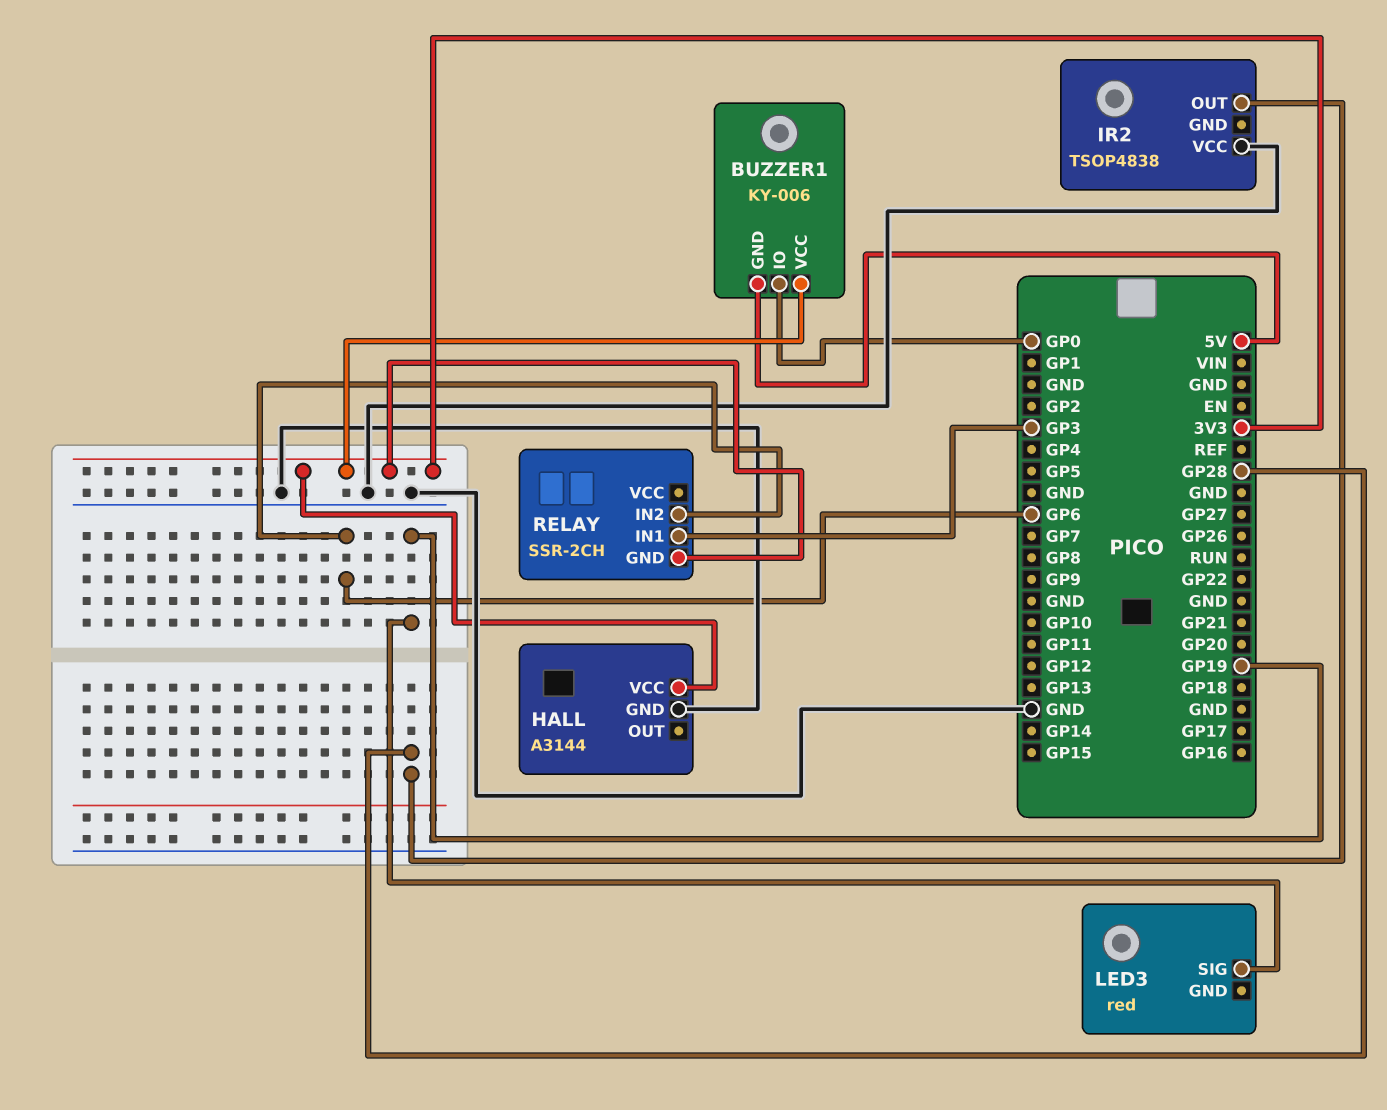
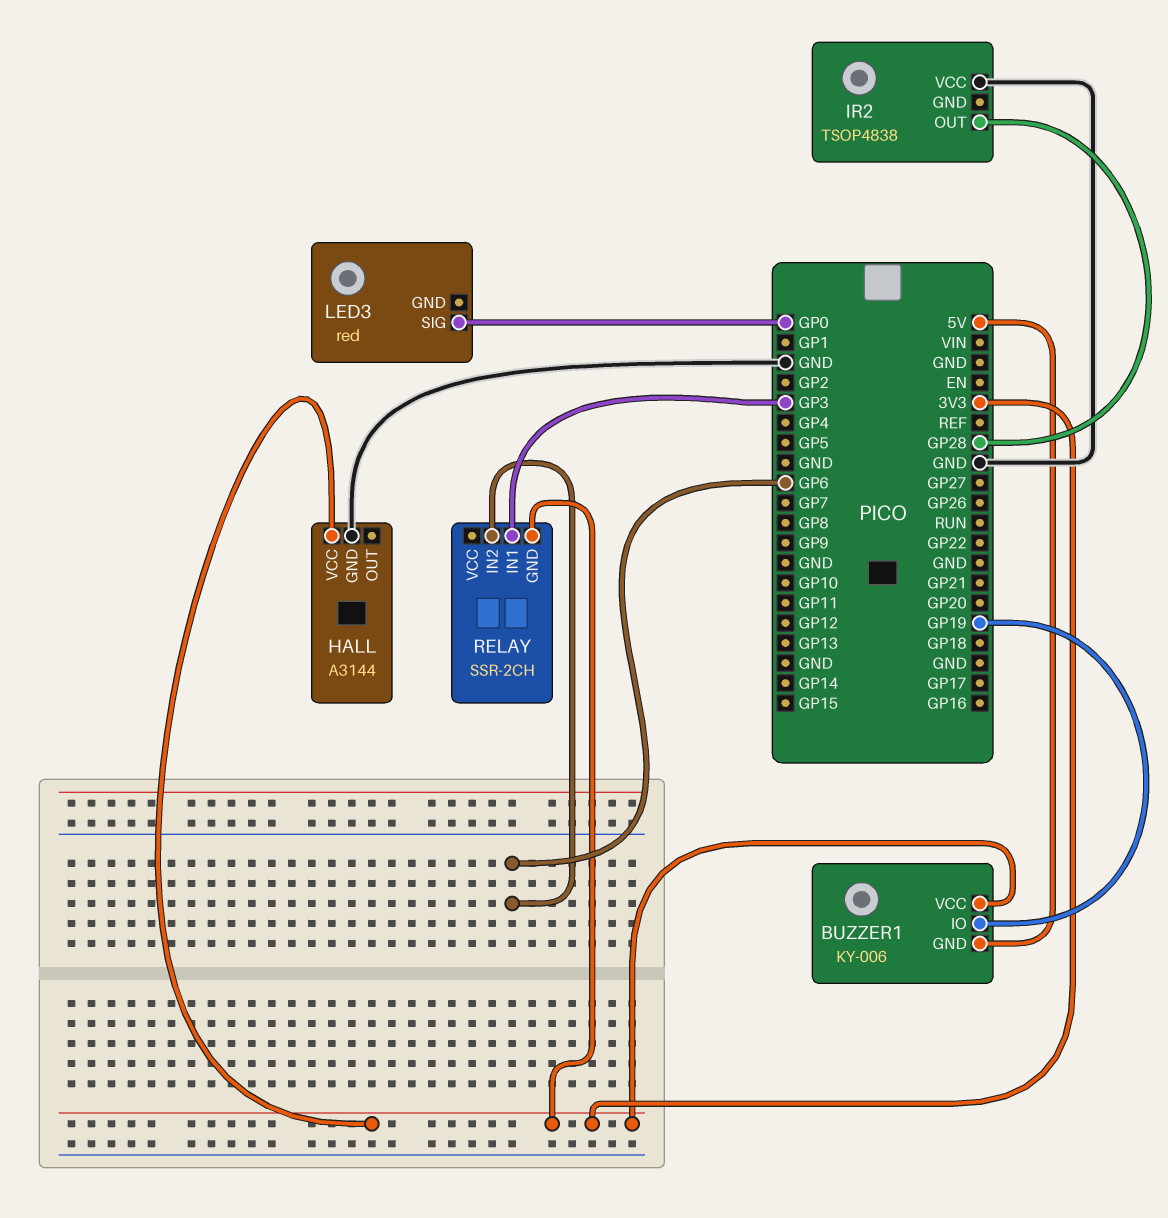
BUZZER1 pin IO: GP0 -> GP19
LED3 pin SIG: GP19 -> GP0

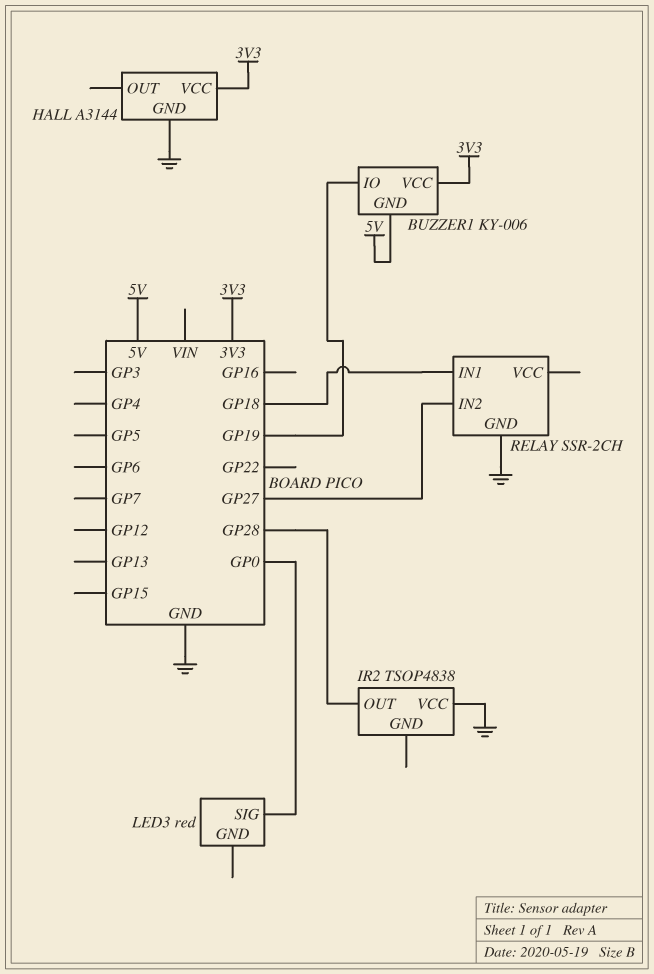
RELAY pin GND: 3V3 -> GND
RELAY pin IN1: GP3 -> GP18
RELAY pin IN2: GP6 -> GP27

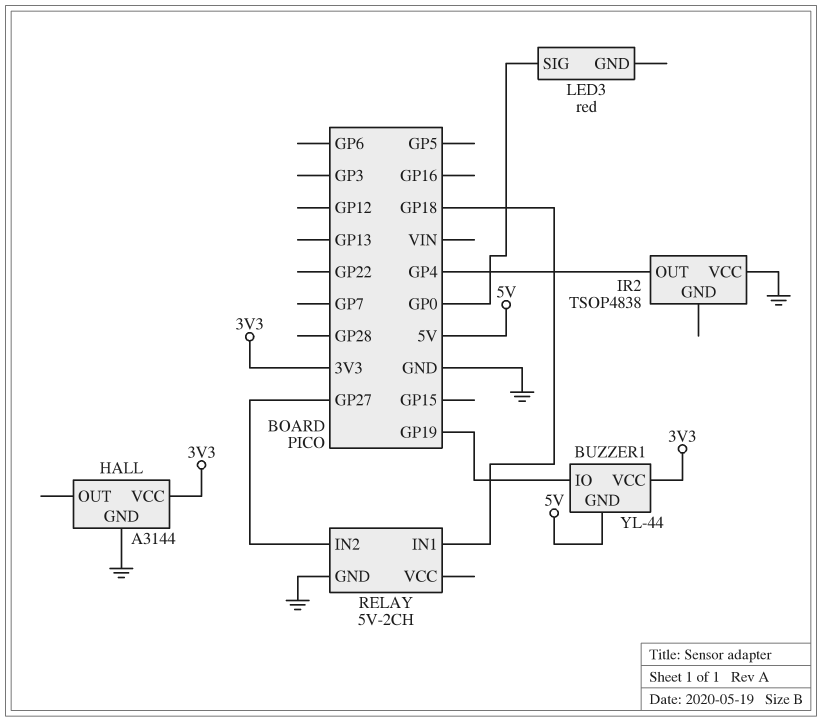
BUZZER1: KY-006 -> YL-44
IR2 pin OUT: GP28 -> GP4
RELAY: SSR-2CH -> 5V-2CH

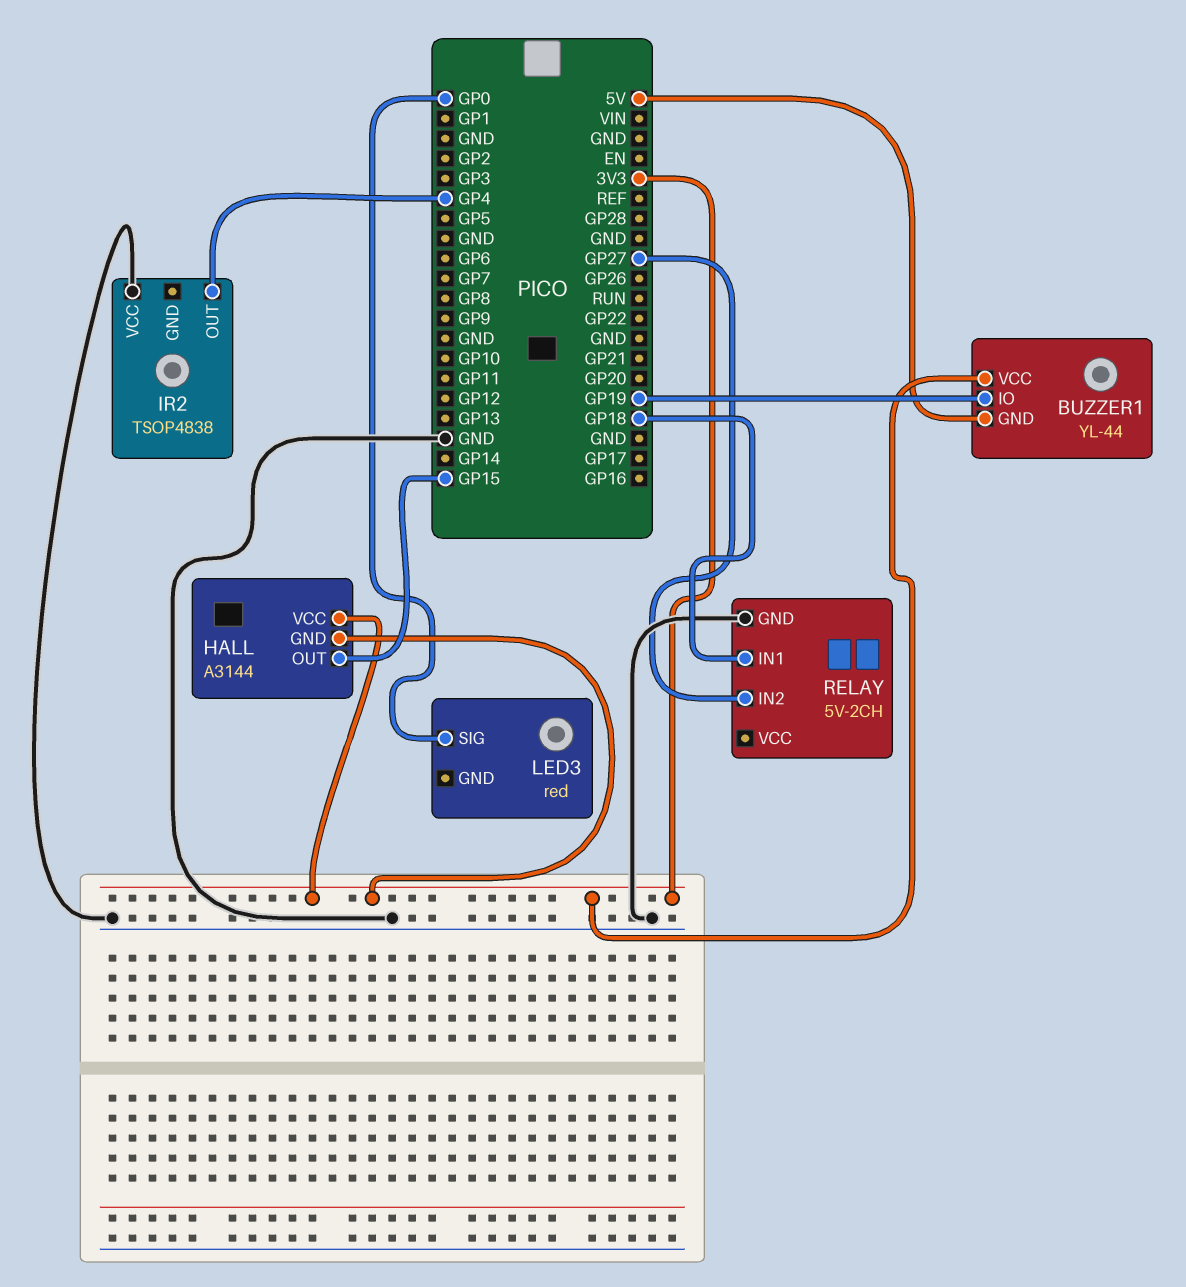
HALL pin GND: GND -> 3V3
HALL pin OUT: none -> GP15

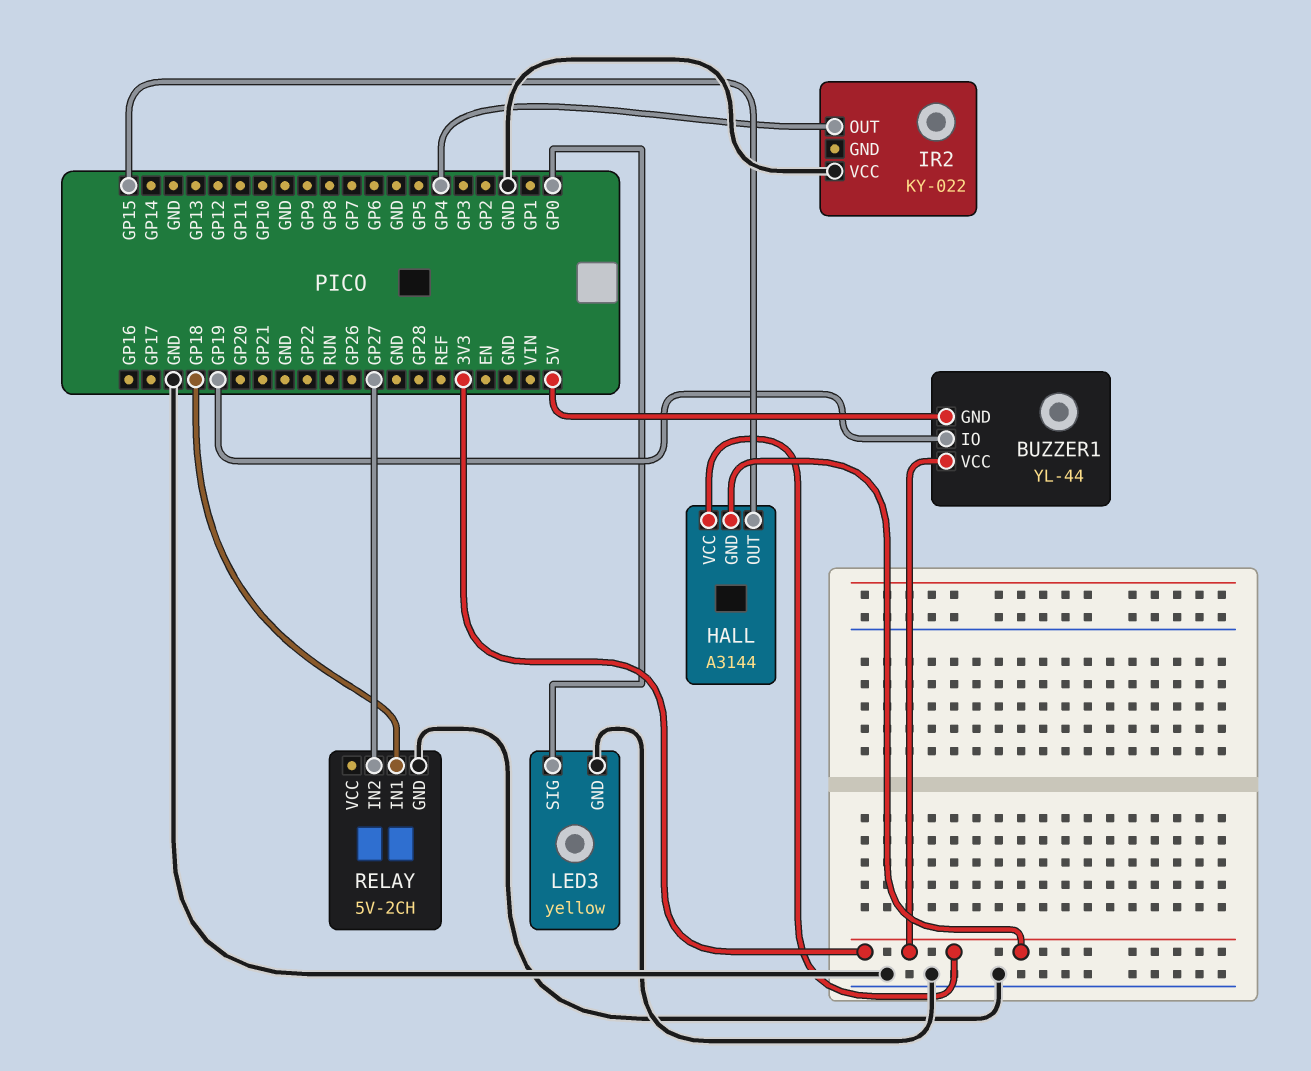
IR2: TSOP4838 -> KY-022
LED3: red -> yellow
LED3 pin GND: none -> GND

